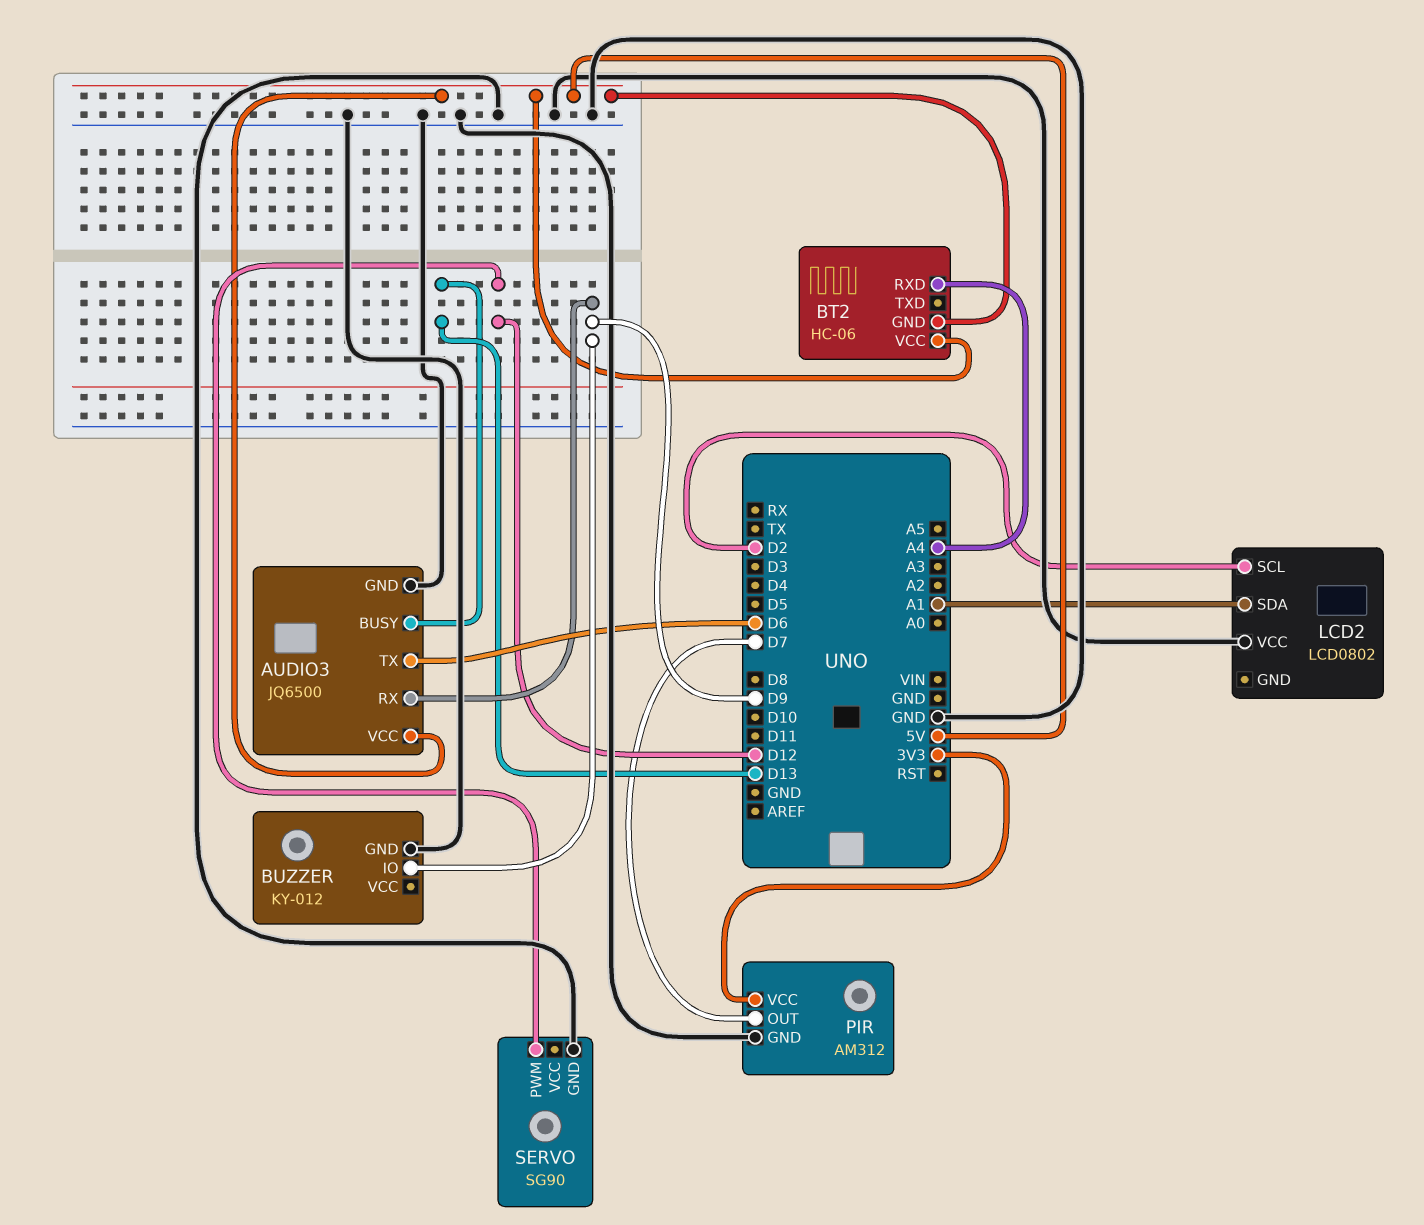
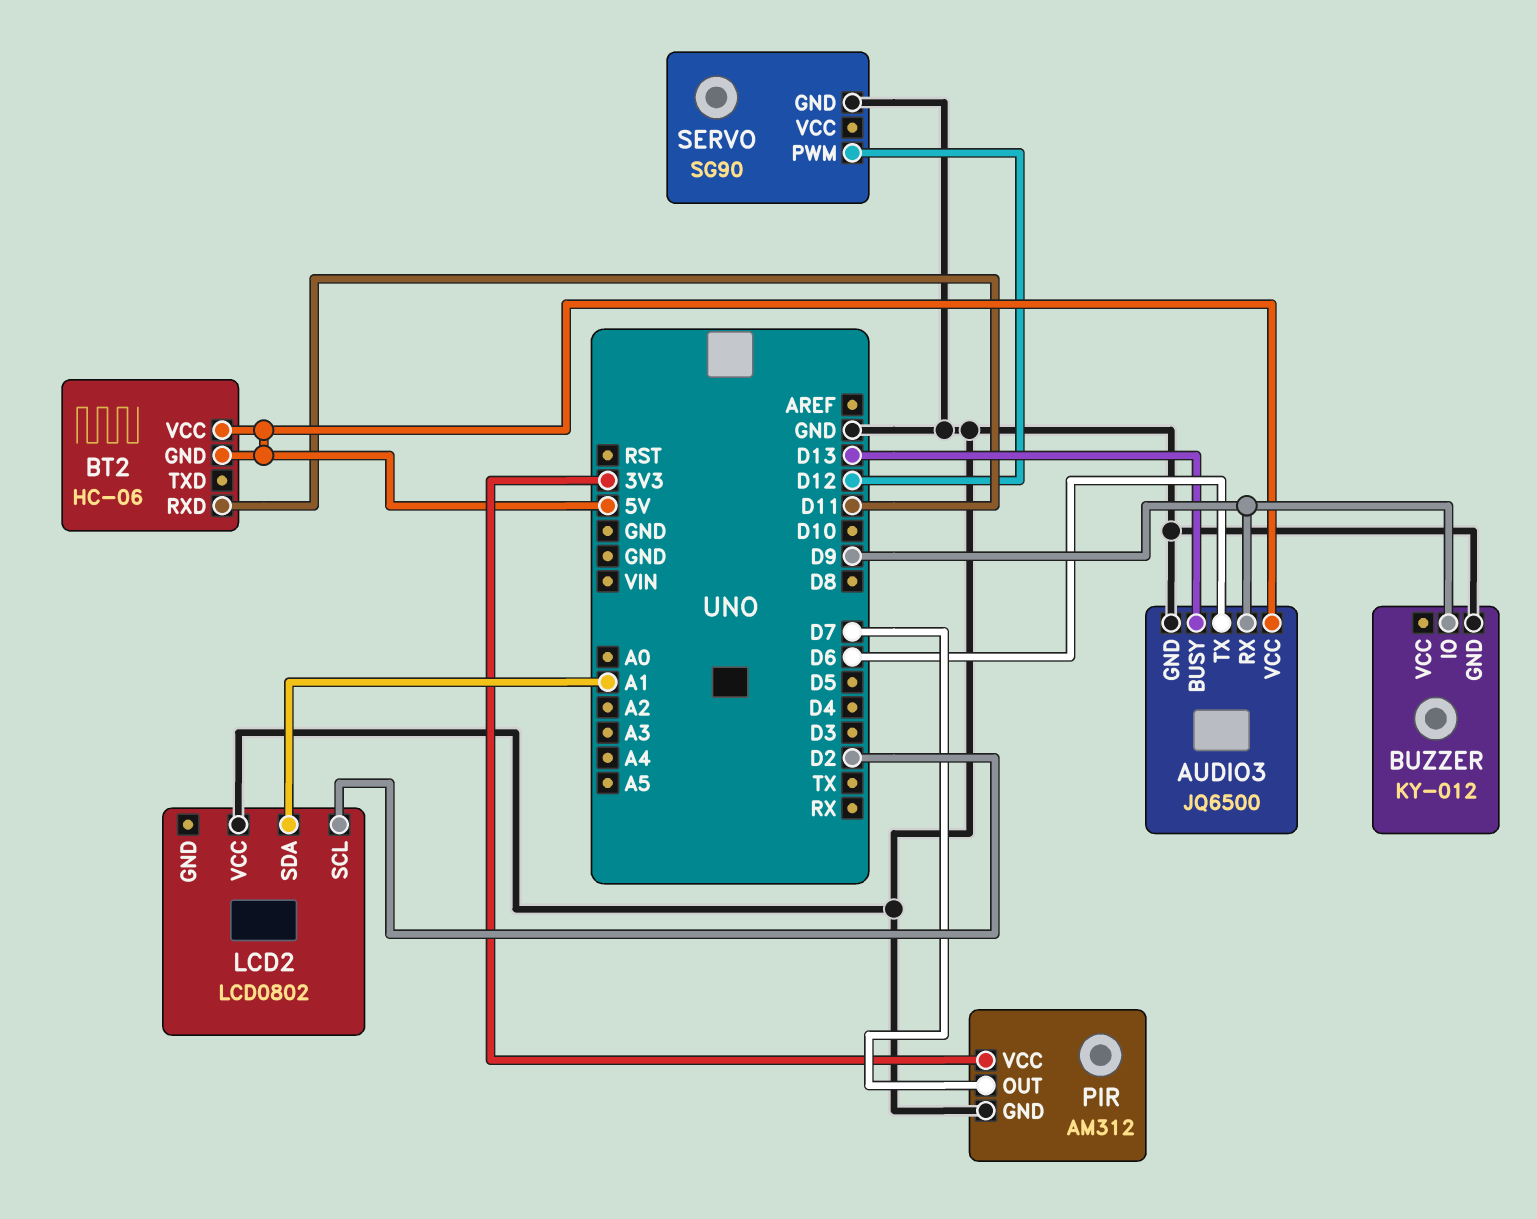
BT2 pin RXD: A4 -> D11

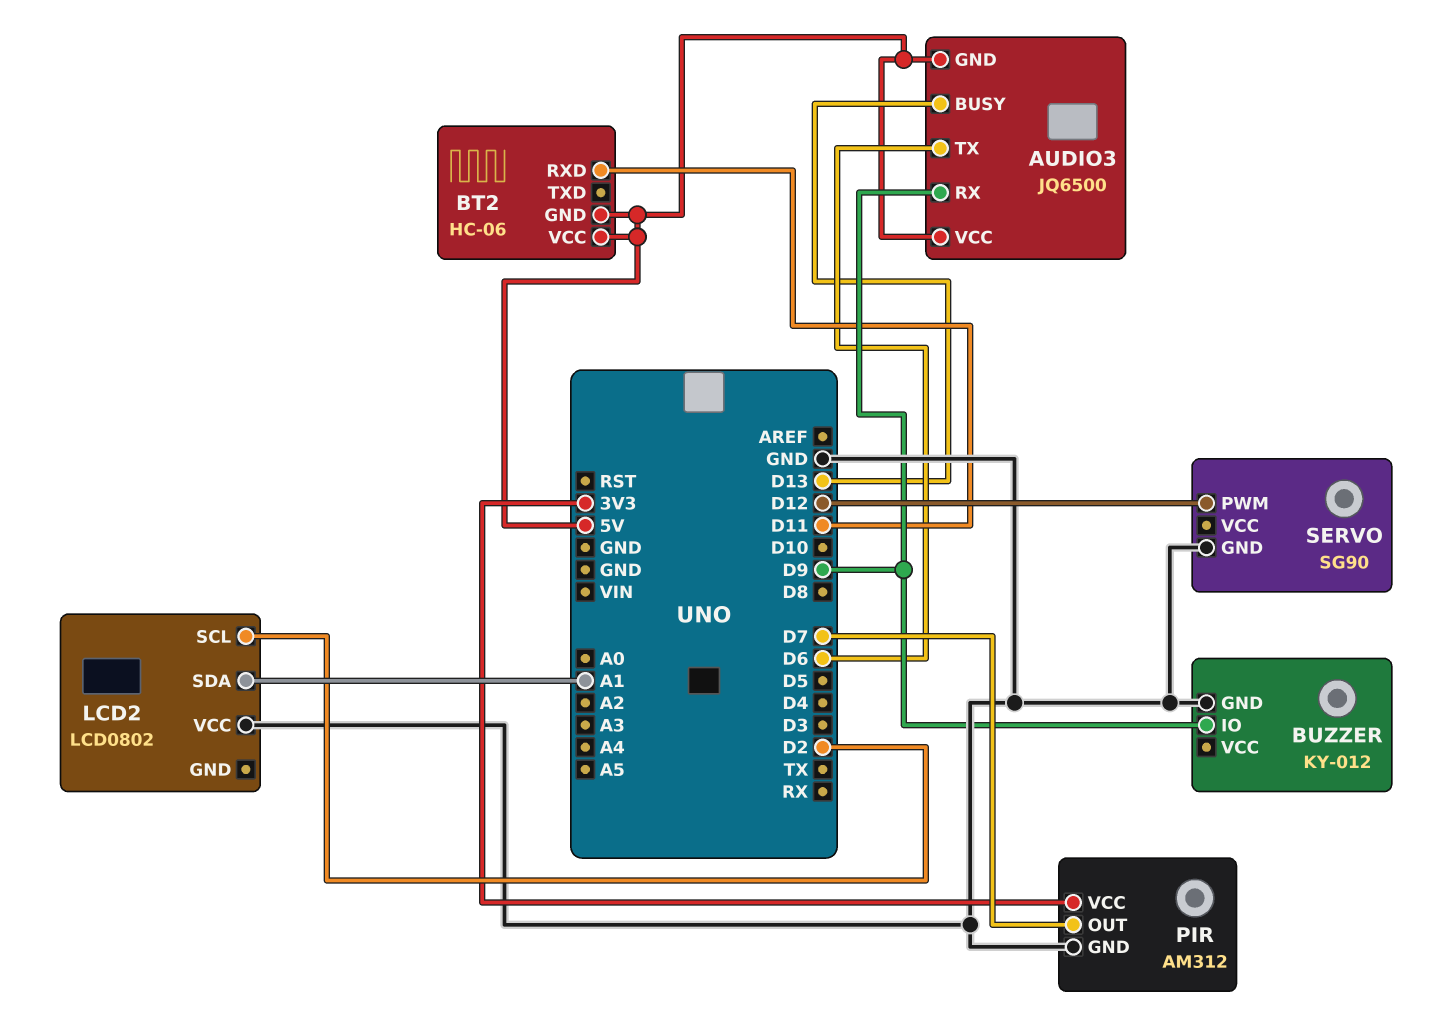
AUDIO3 pin GND: GND -> 5V

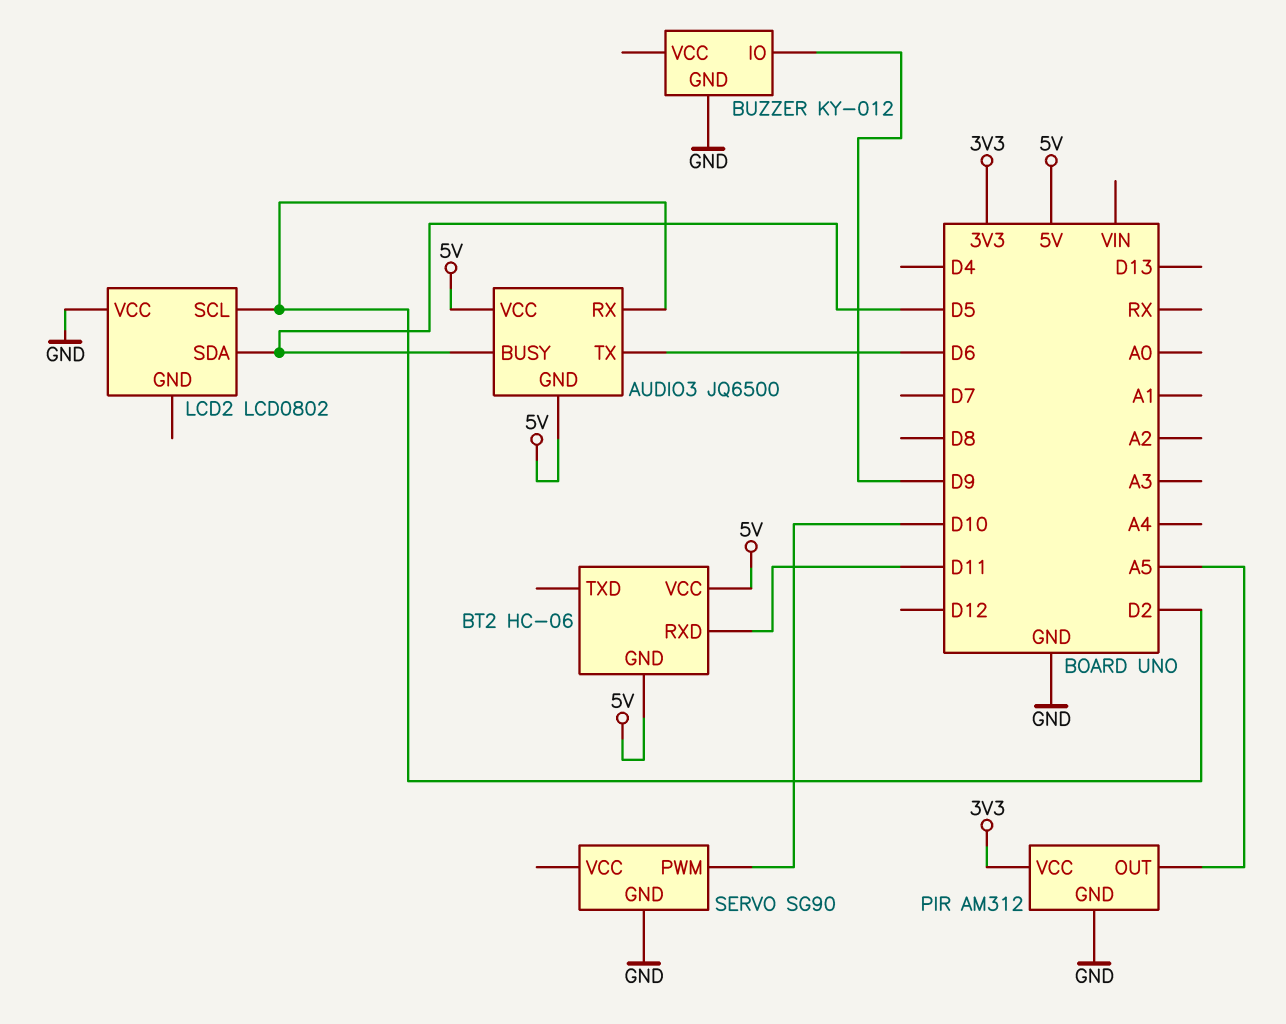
AUDIO3 pin BUSY: D13 -> D5
AUDIO3 pin RX: D9 -> D2
LCD2 pin SDA: A1 -> D5
PIR pin OUT: D7 -> A5
SERVO pin PWM: D12 -> D10

